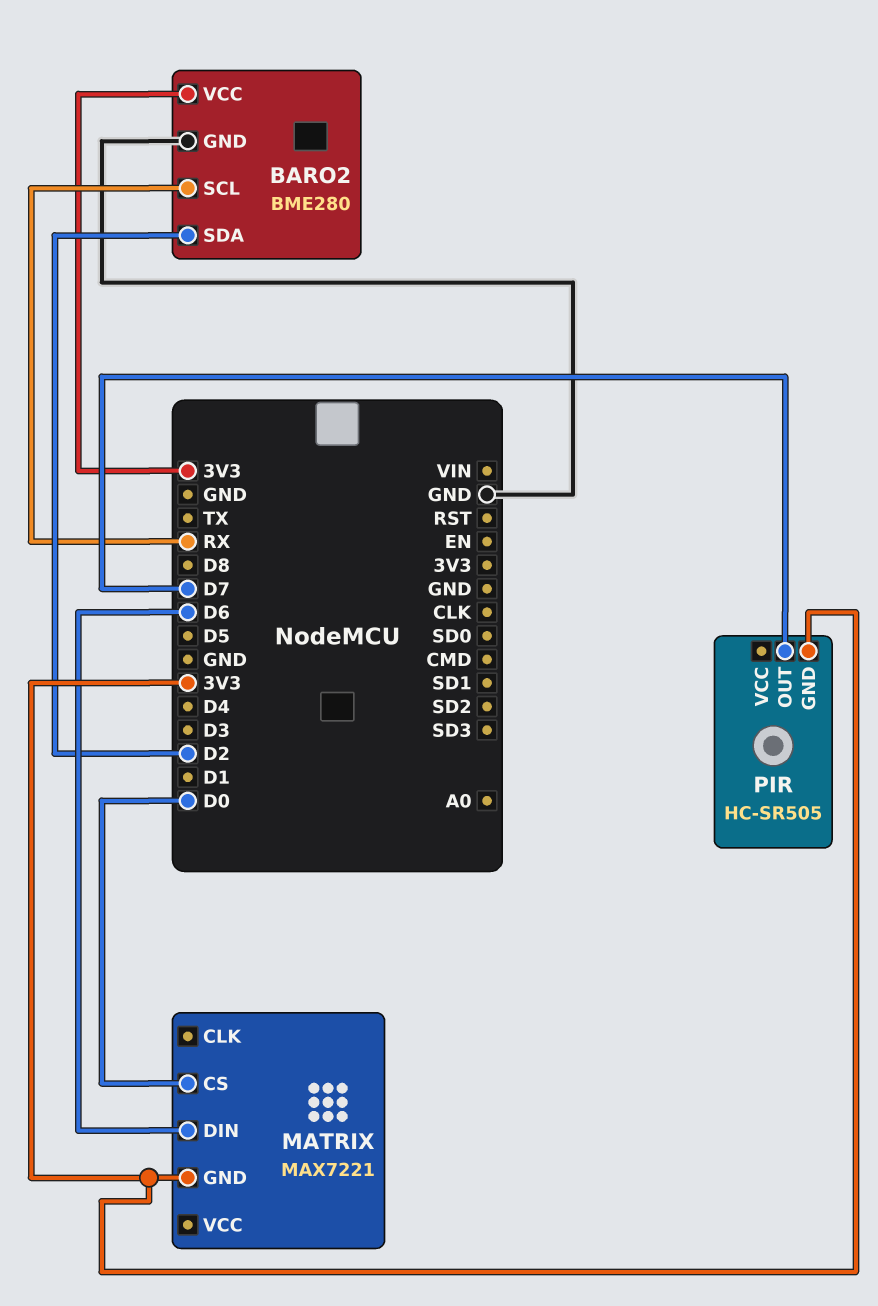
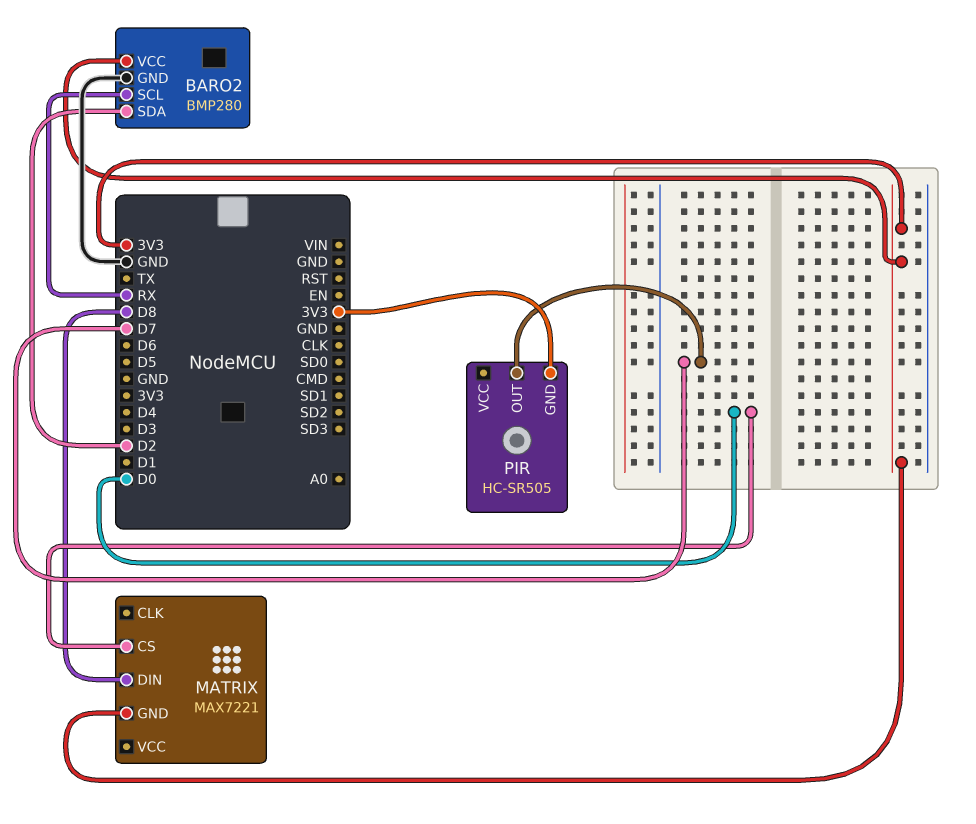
BARO2: BME280 -> BMP280
MATRIX pin DIN: D6 -> D8

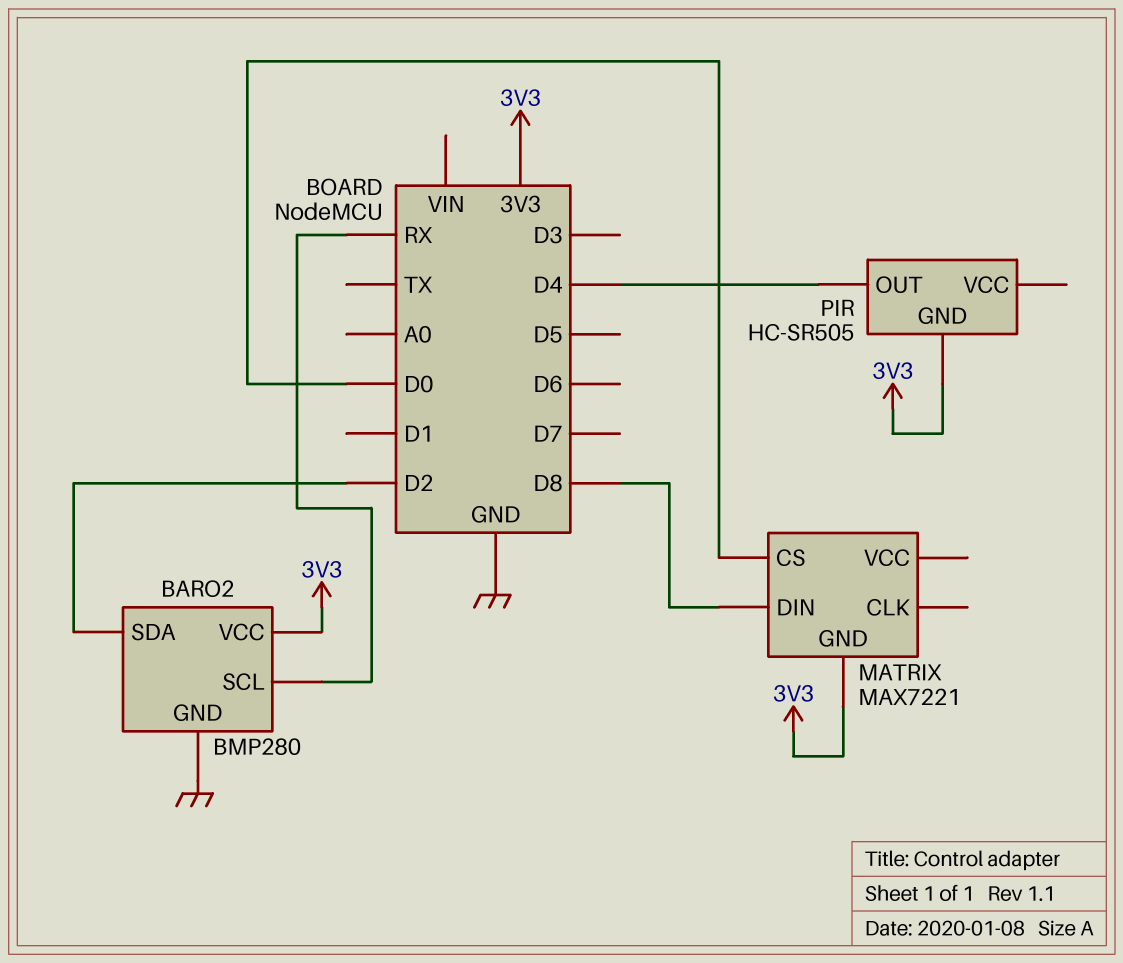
PIR pin OUT: D7 -> D4

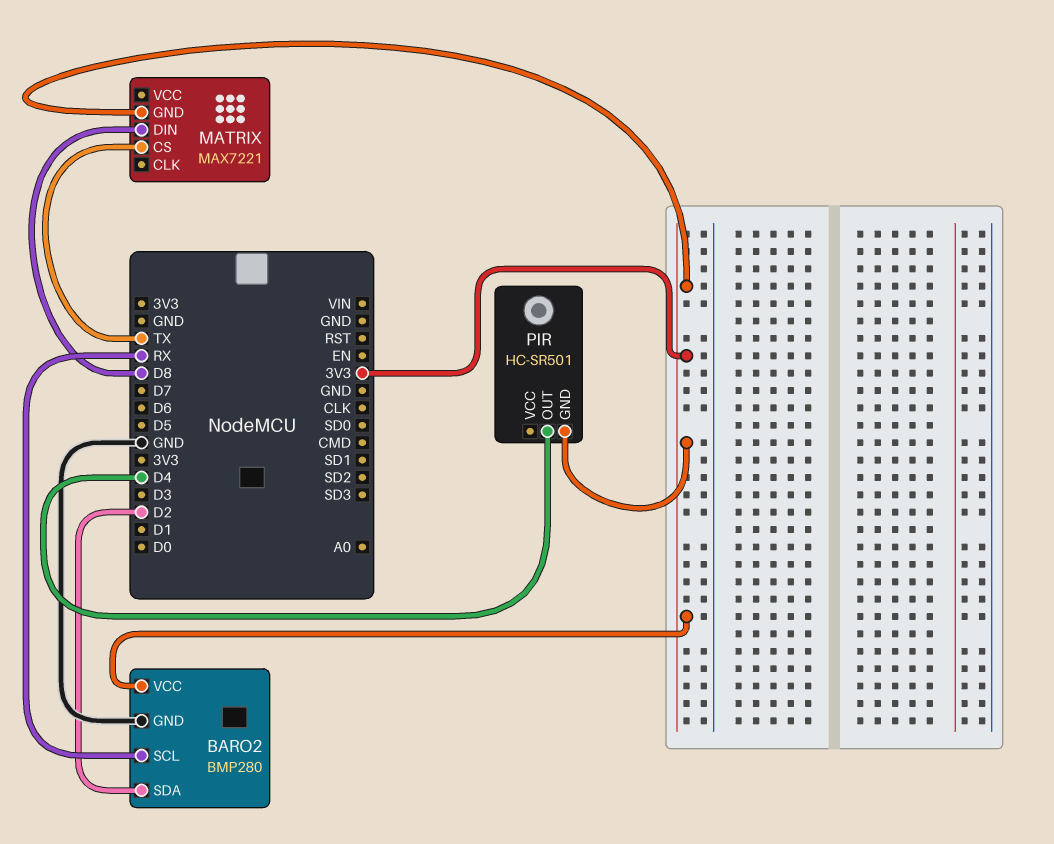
MATRIX pin CS: D0 -> TX
PIR: HC-SR505 -> HC-SR501

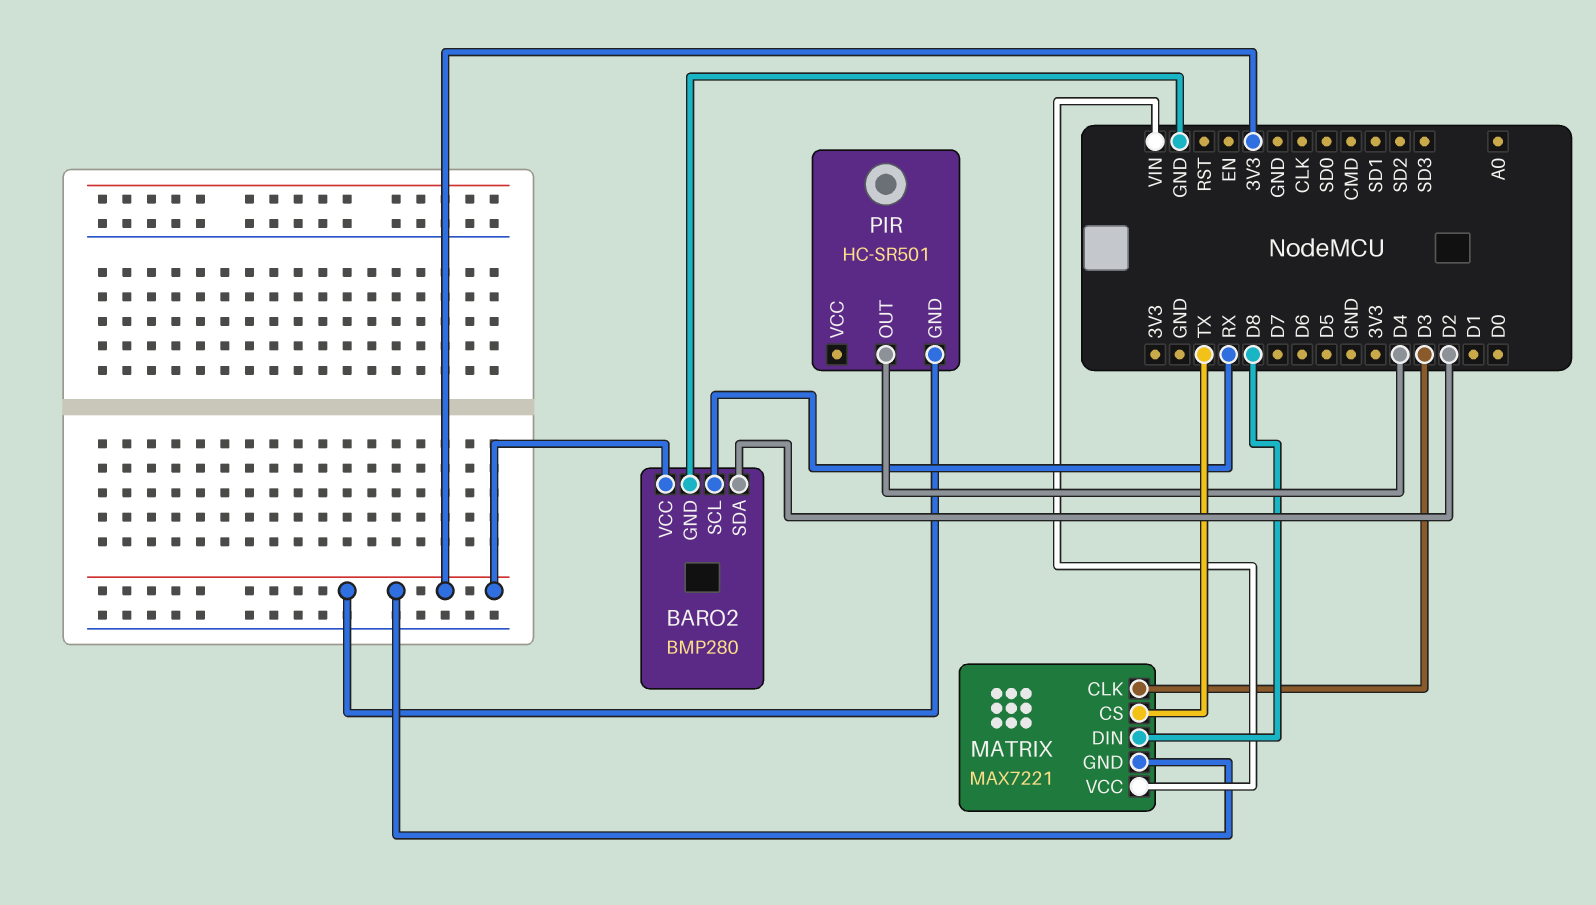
MATRIX pin CLK: none -> D3
MATRIX pin VCC: none -> VIN

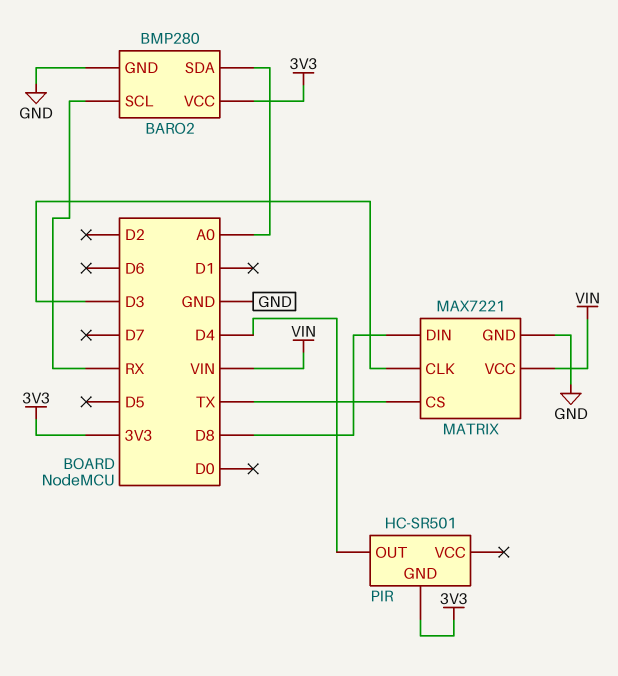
BARO2 pin SDA: D2 -> A0
MATRIX pin GND: 3V3 -> GND

